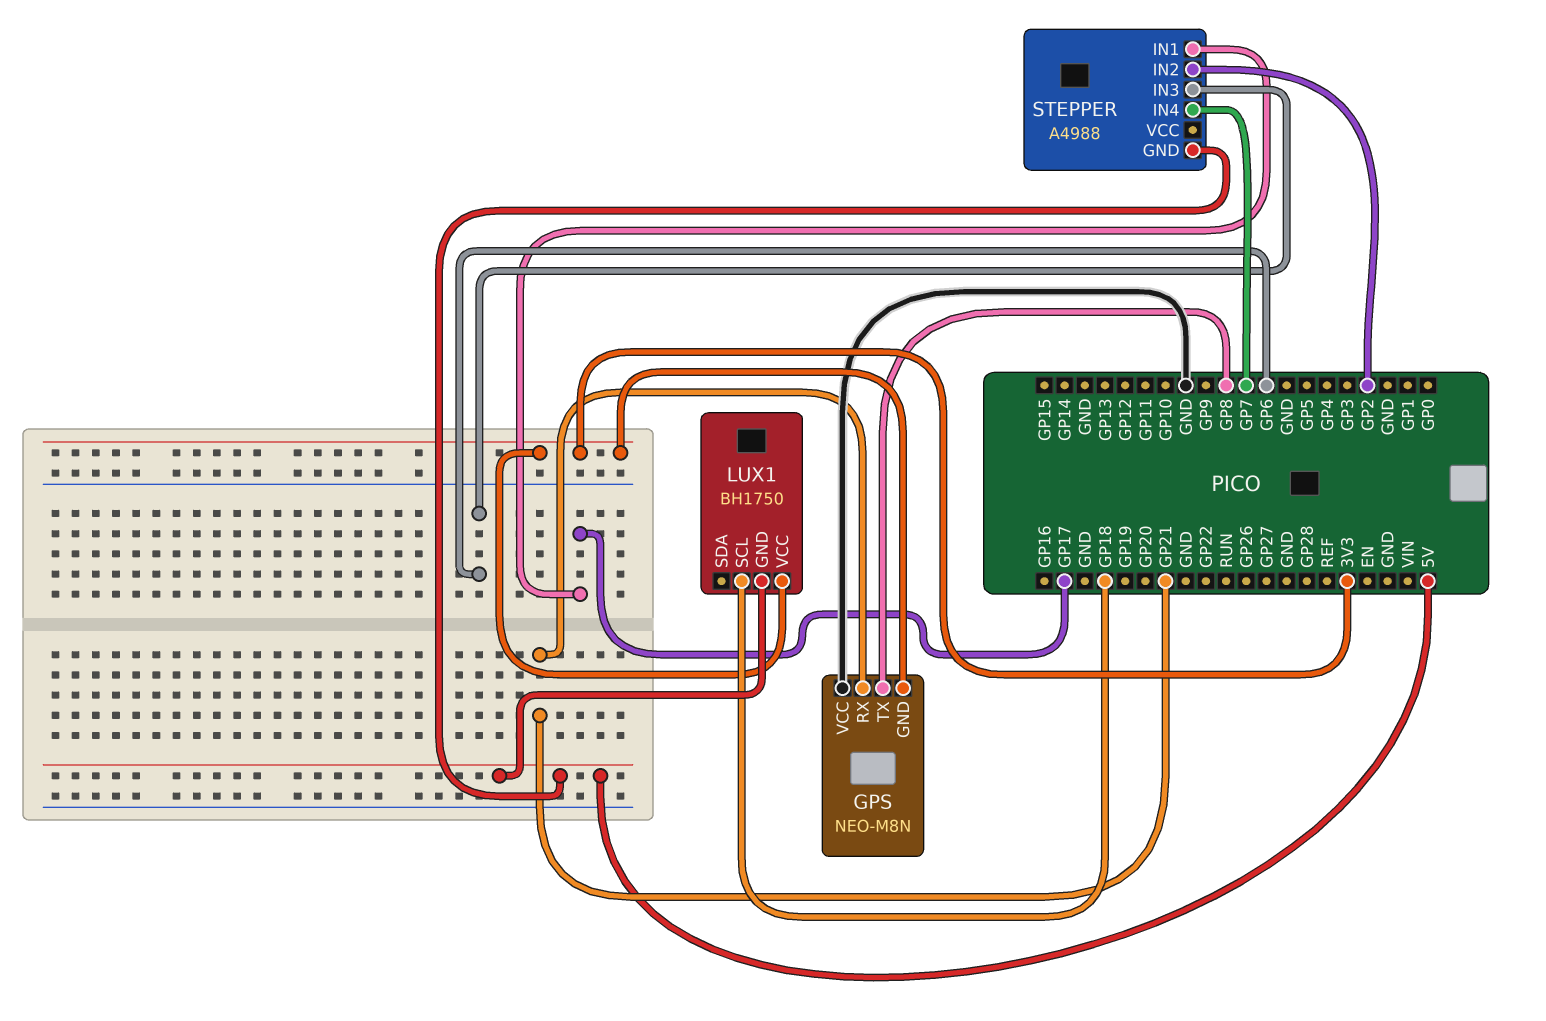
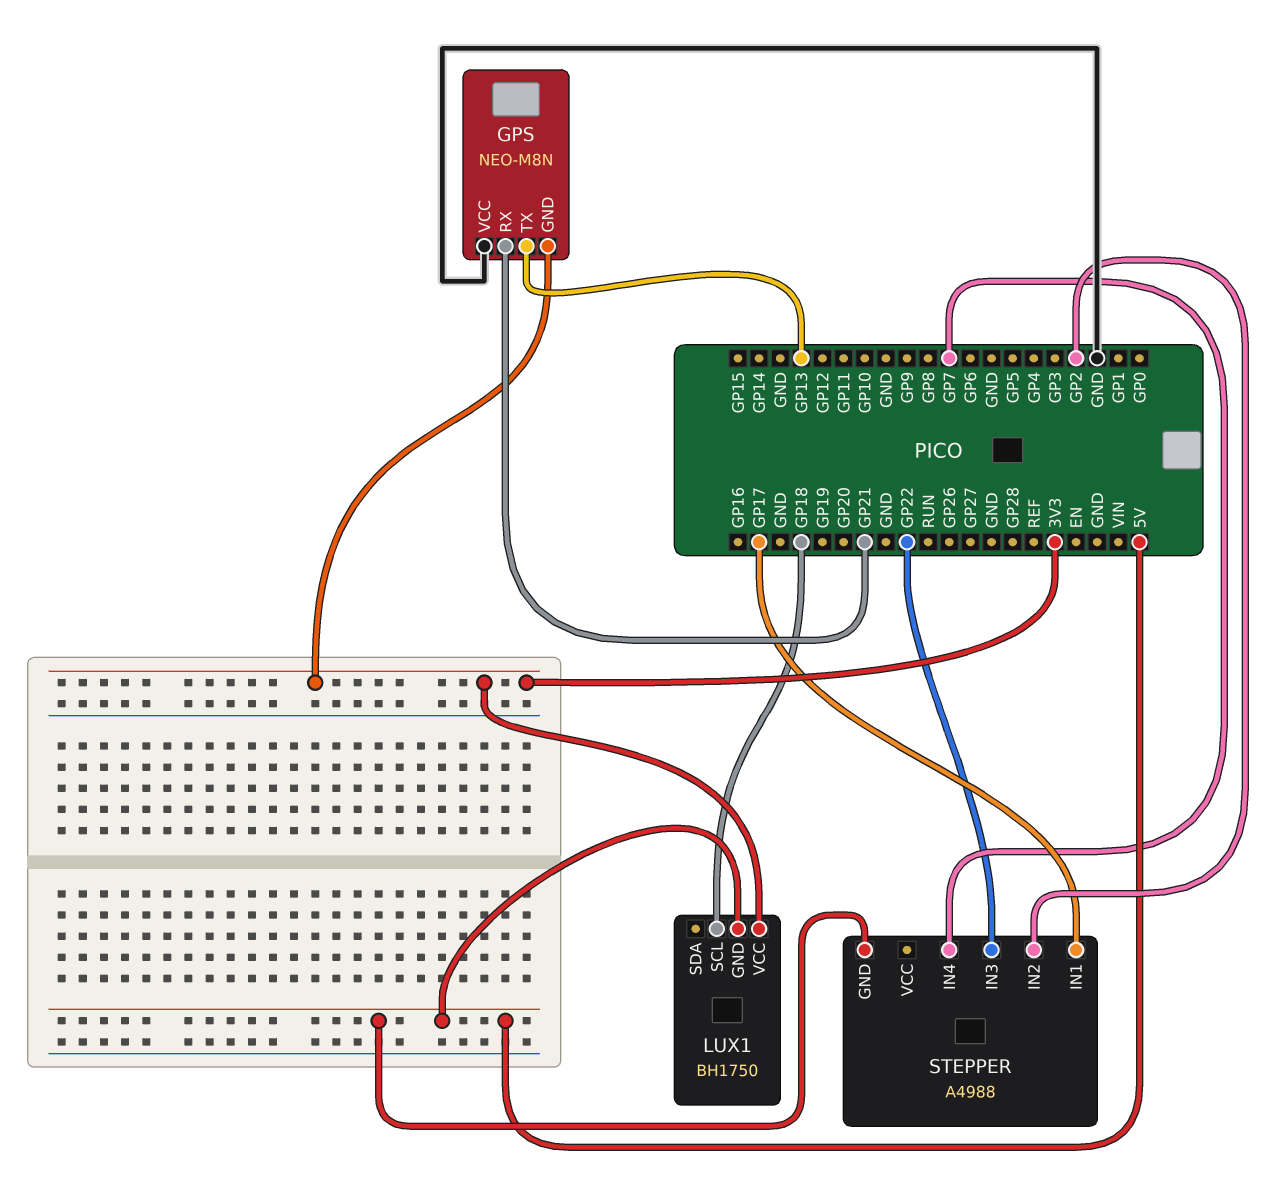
GPS pin TX: GP8 -> GP13
STEPPER pin IN3: GP6 -> GP22

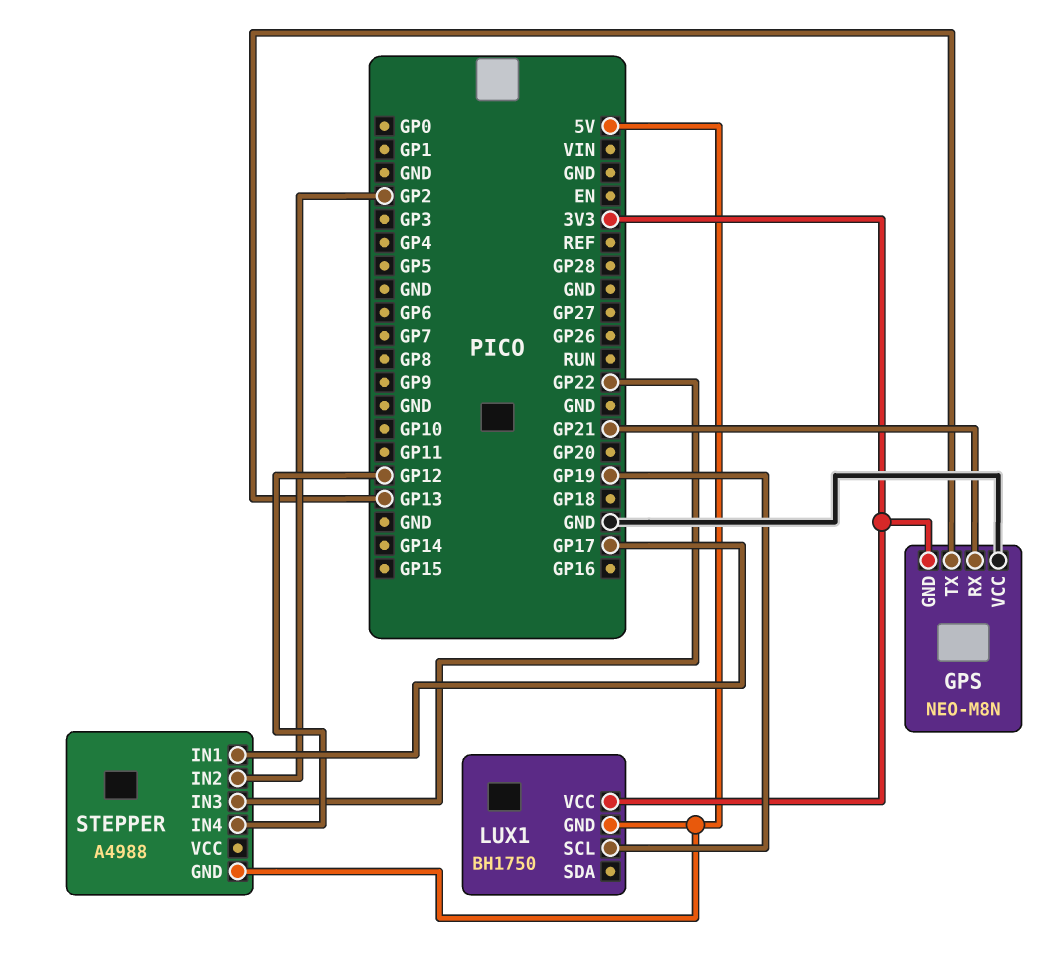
LUX1 pin SCL: GP18 -> GP19
STEPPER pin IN4: GP7 -> GP12

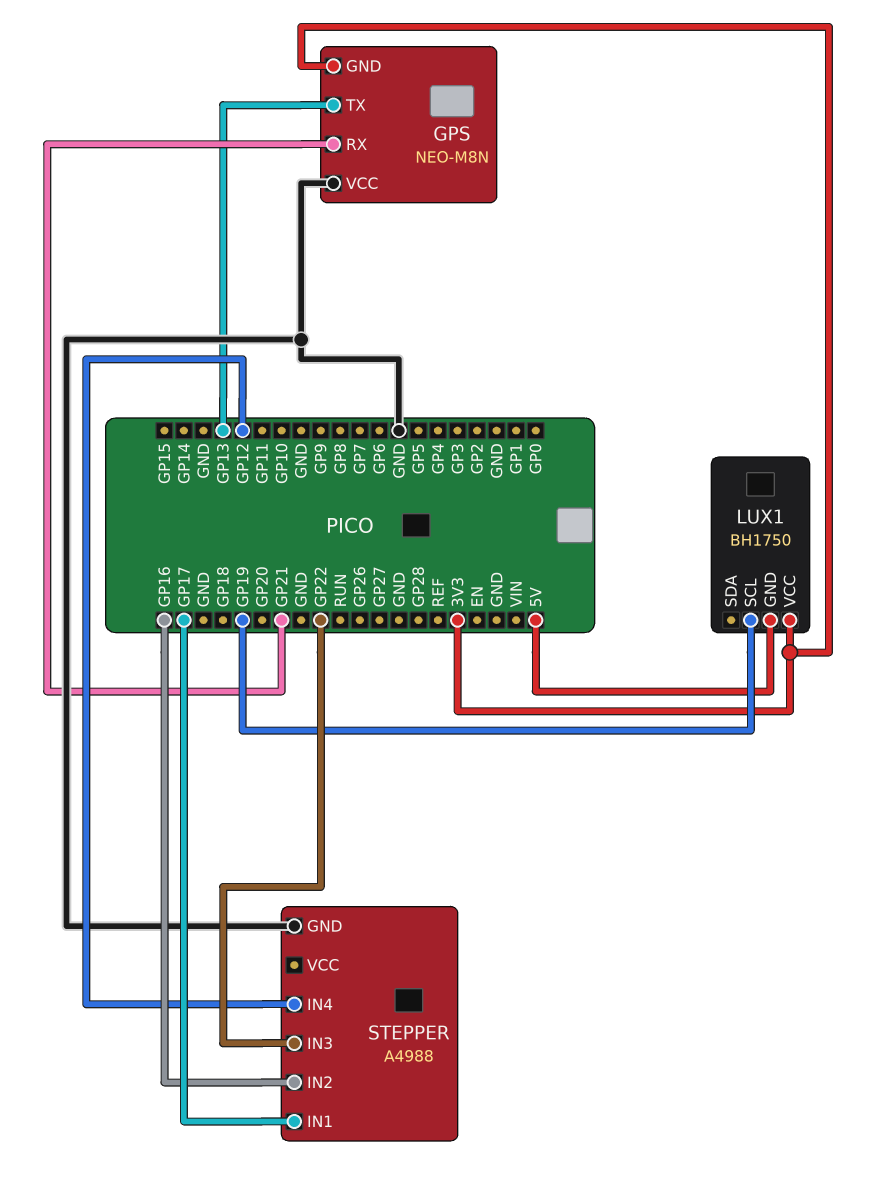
STEPPER pin GND: 5V -> GND
STEPPER pin IN2: GP2 -> GP16

